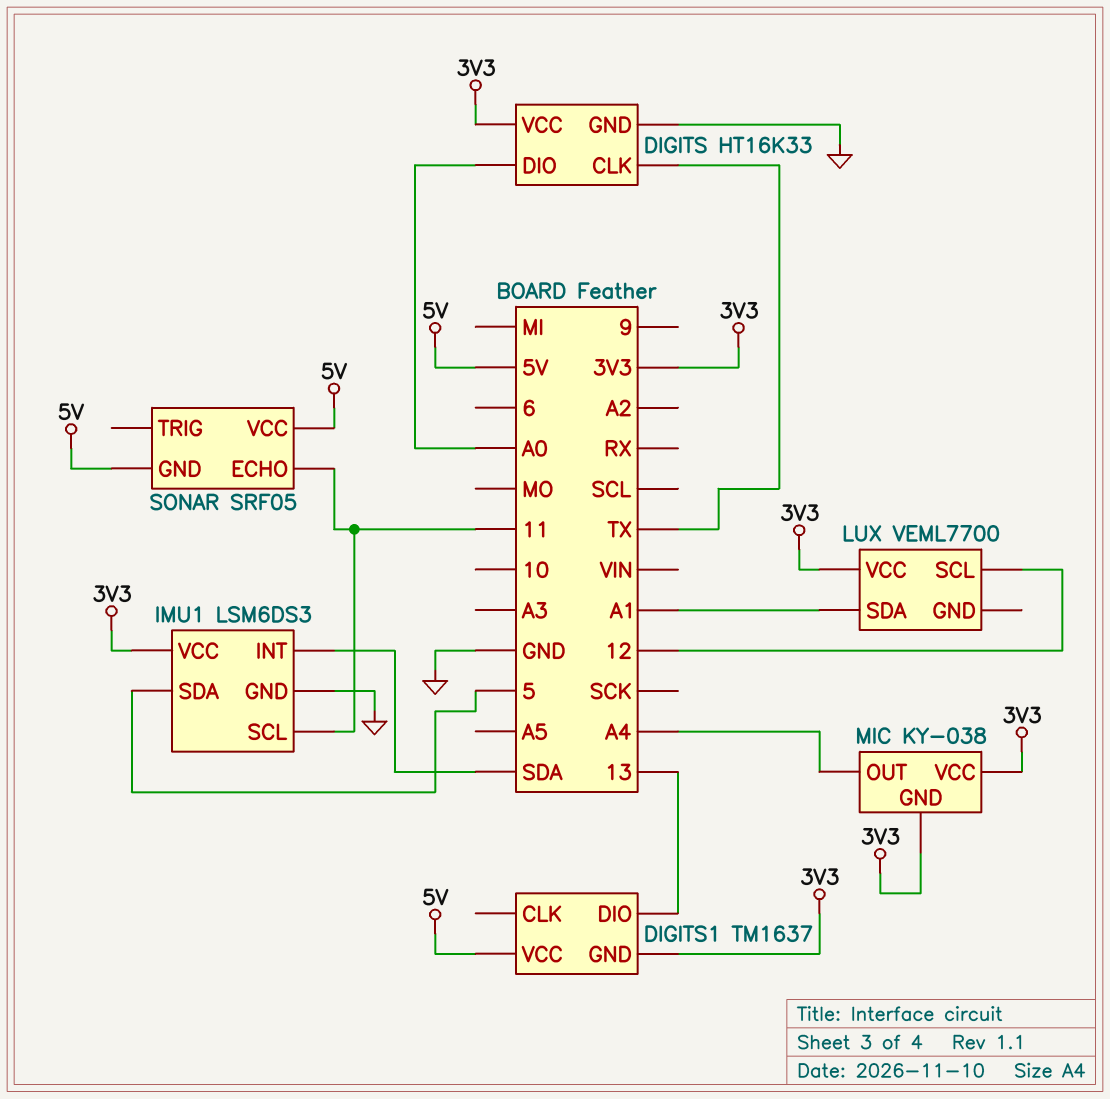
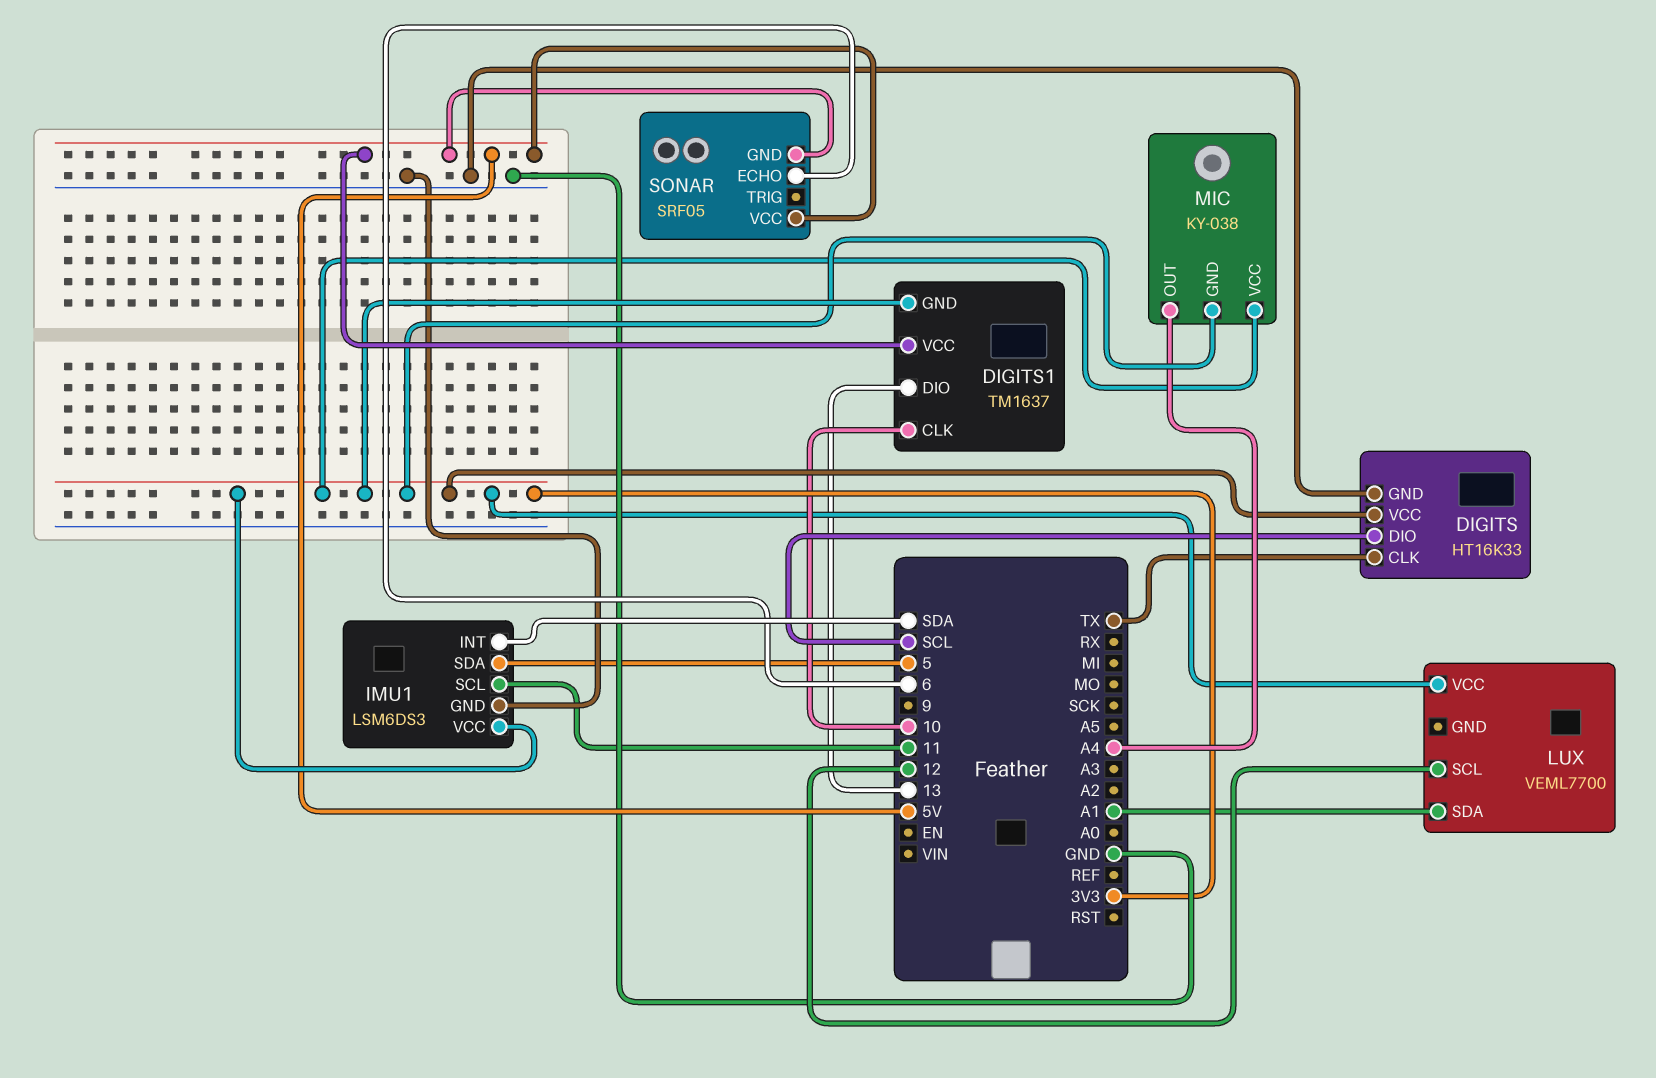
DIGITS pin DIO: A0 -> SCL
DIGITS1 pin CLK: none -> 10
SONAR pin ECHO: 11 -> 6

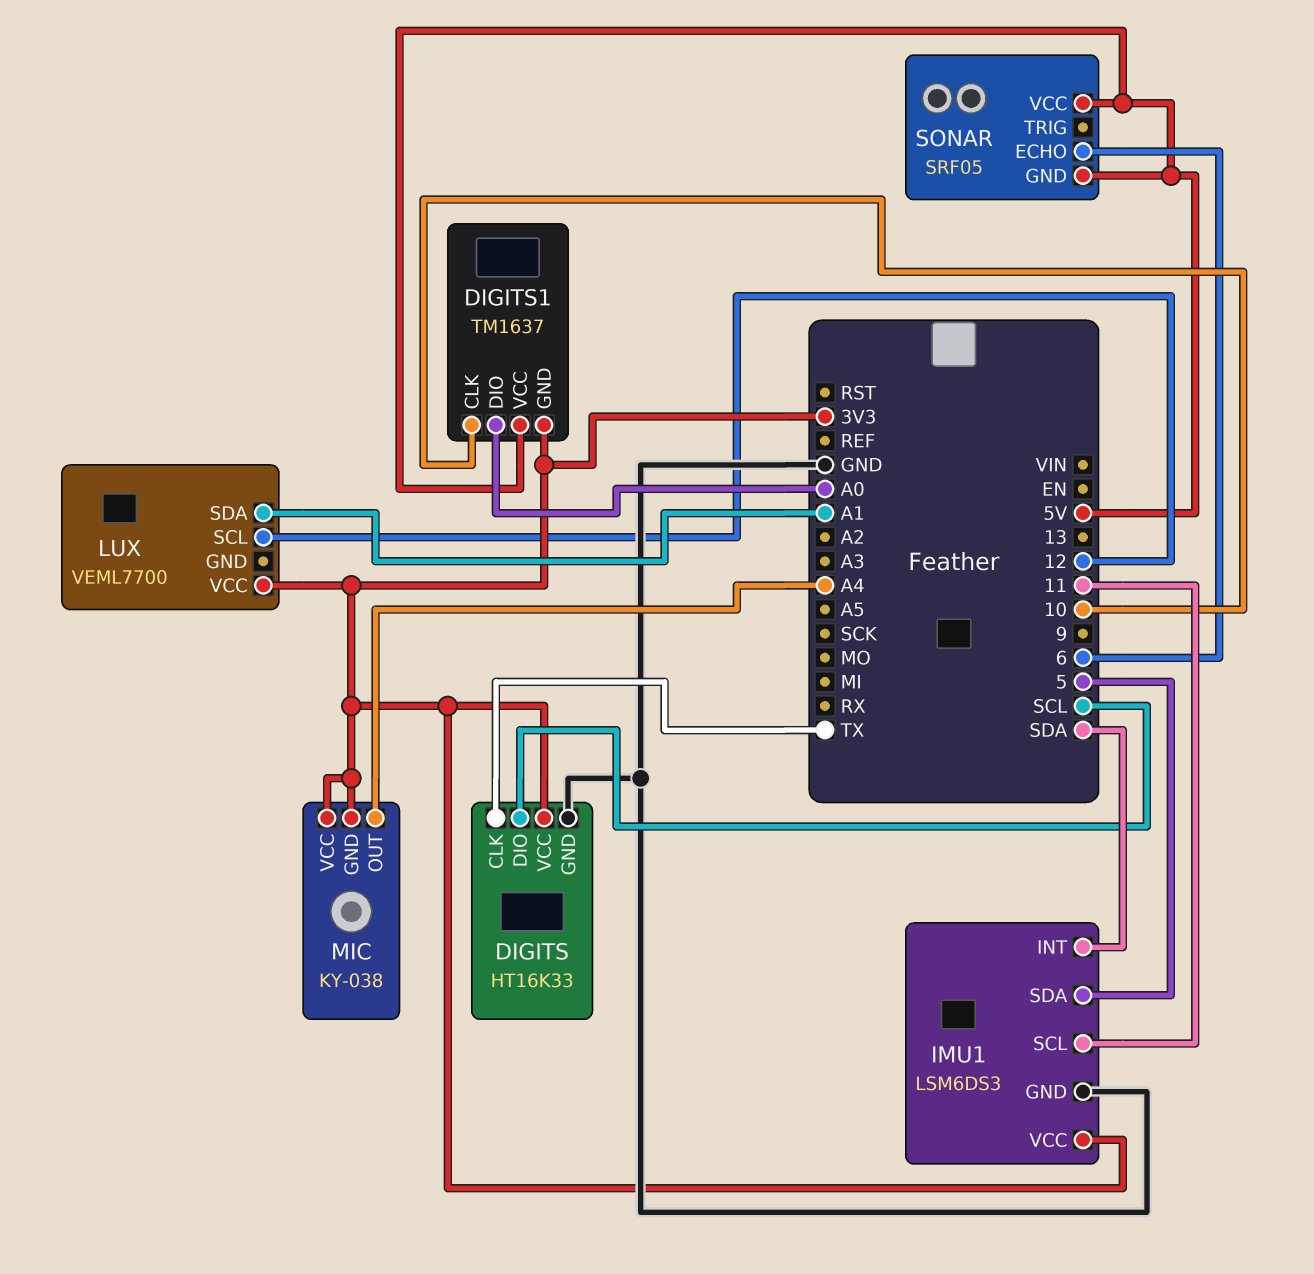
DIGITS1 pin DIO: 13 -> A0

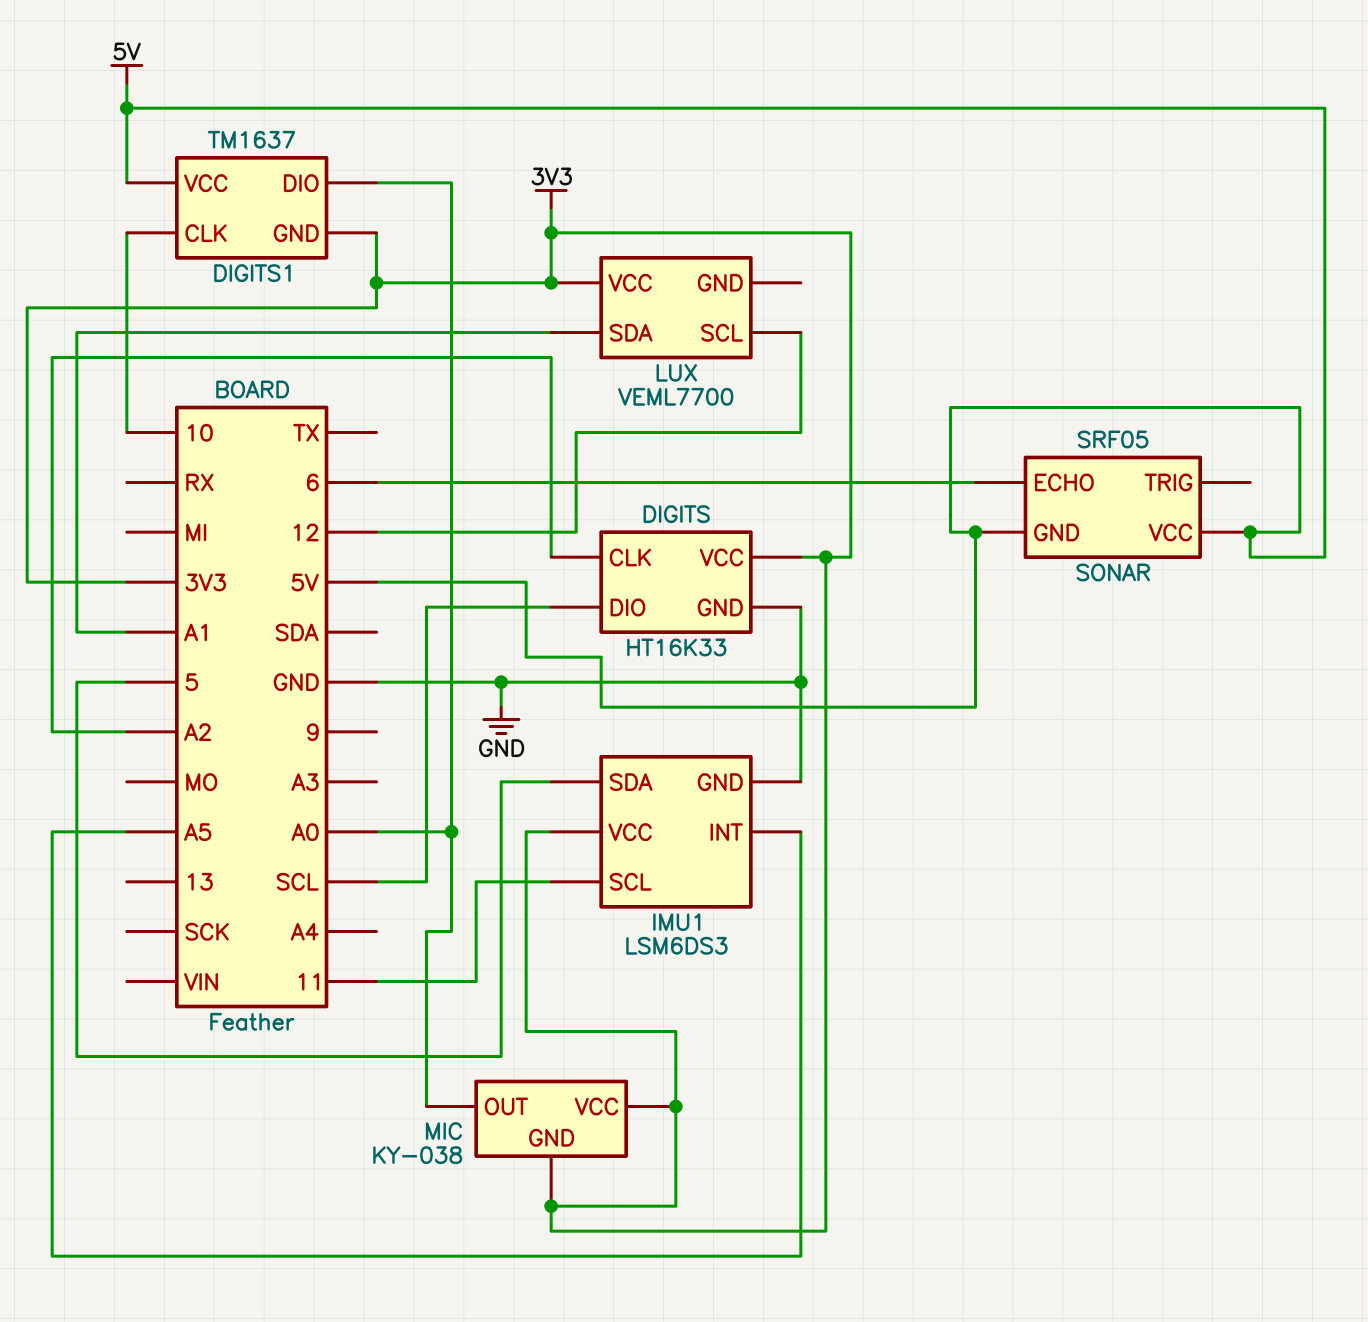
DIGITS pin CLK: TX -> A2
IMU1 pin INT: SDA -> A5
MIC pin OUT: A4 -> A0

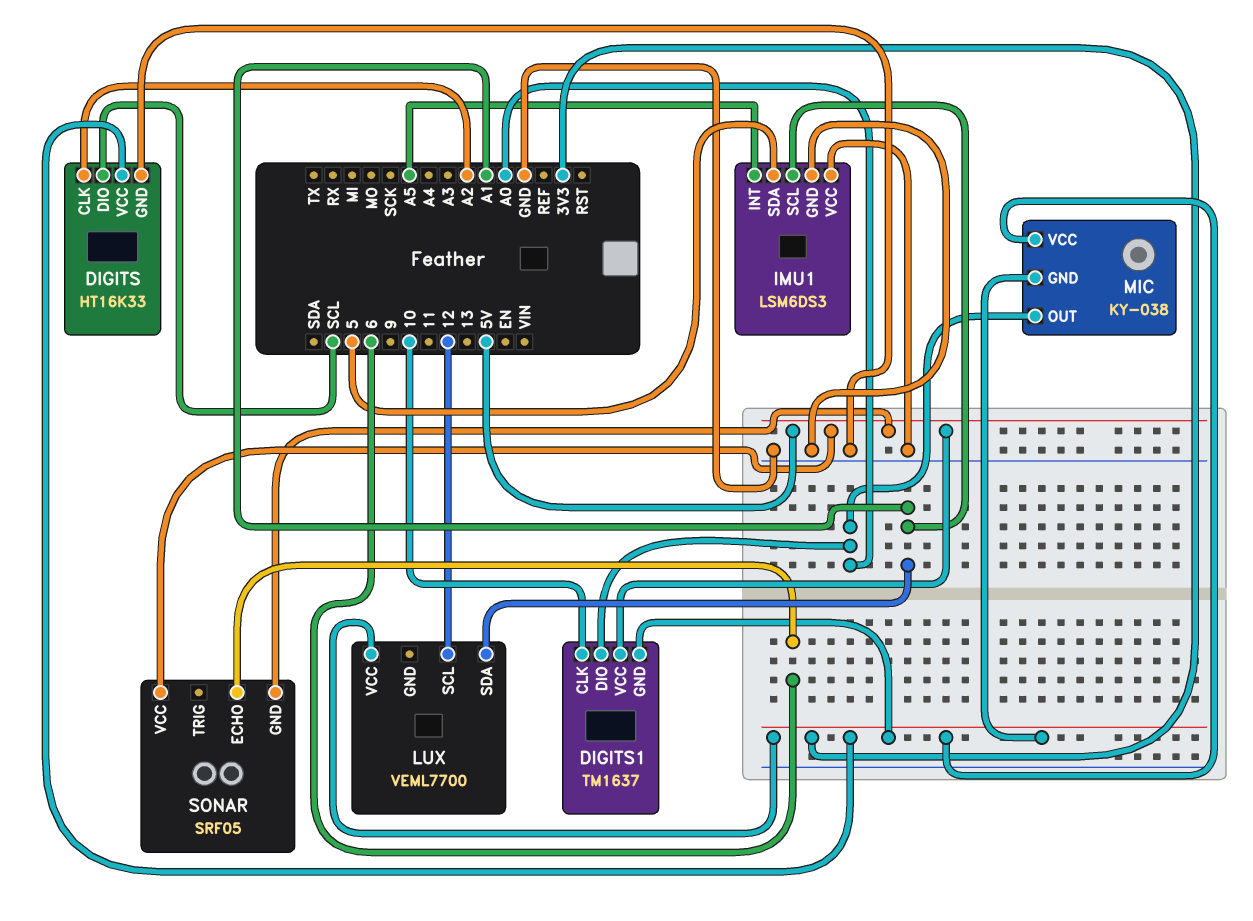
IMU1 pin SCL: 11 -> A1
IMU1 pin VCC: 3V3 -> GND

